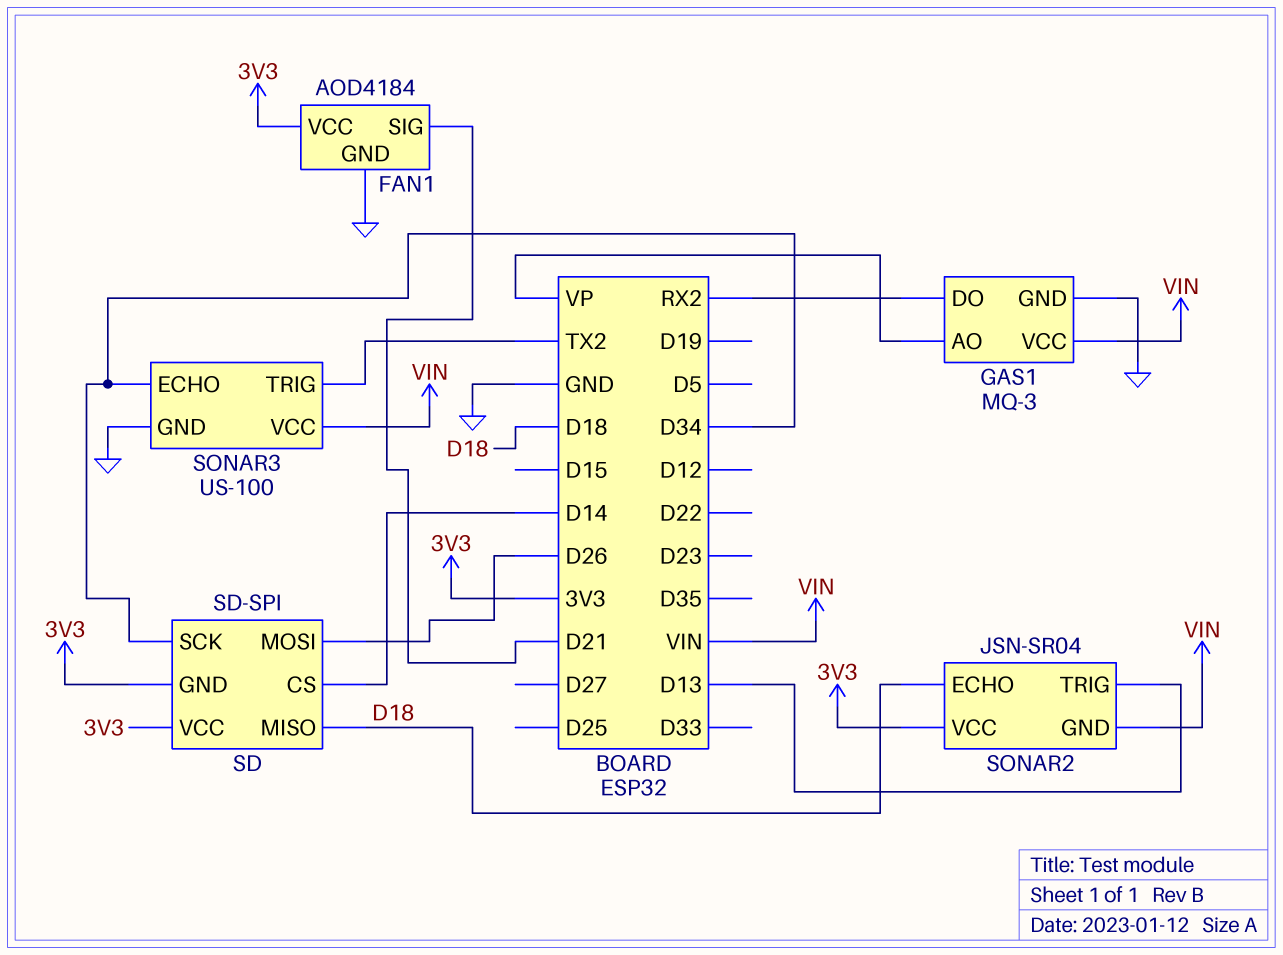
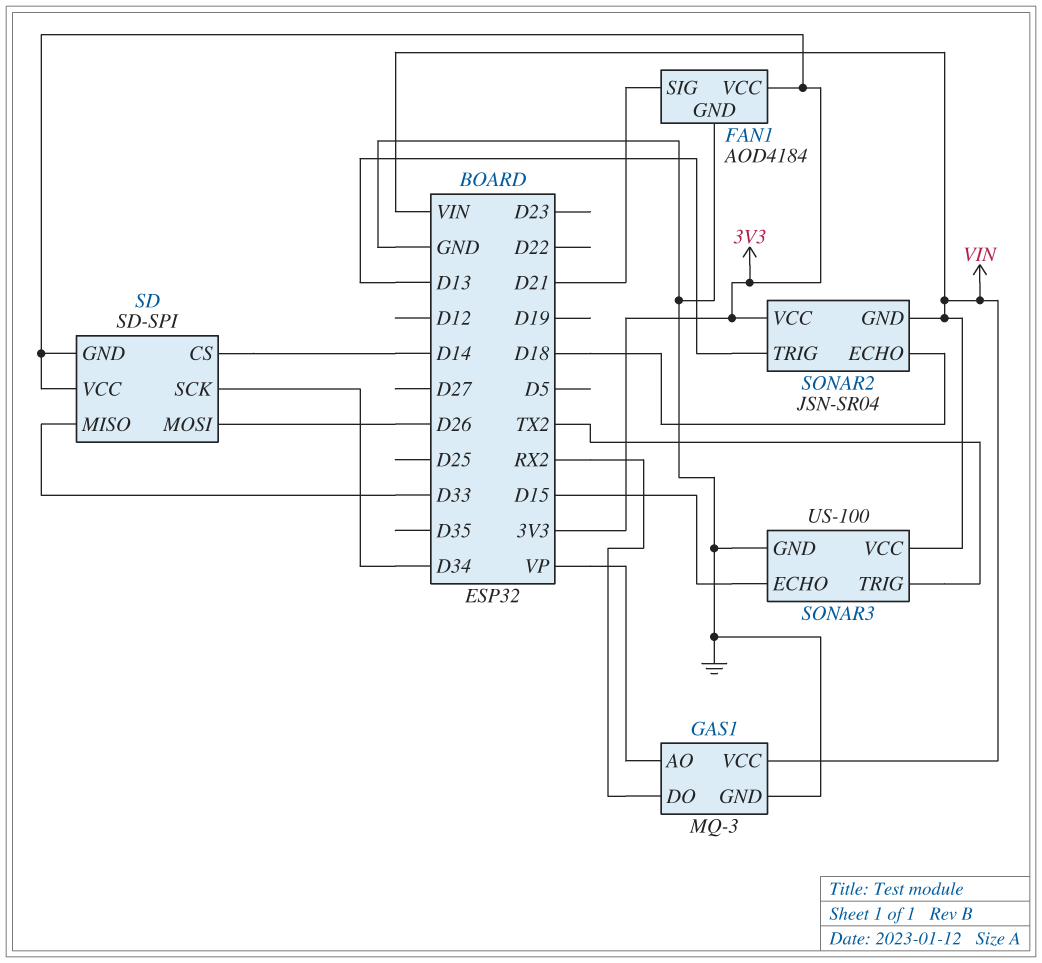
SD pin MISO: D18 -> D33
SONAR3 pin ECHO: D34 -> D15

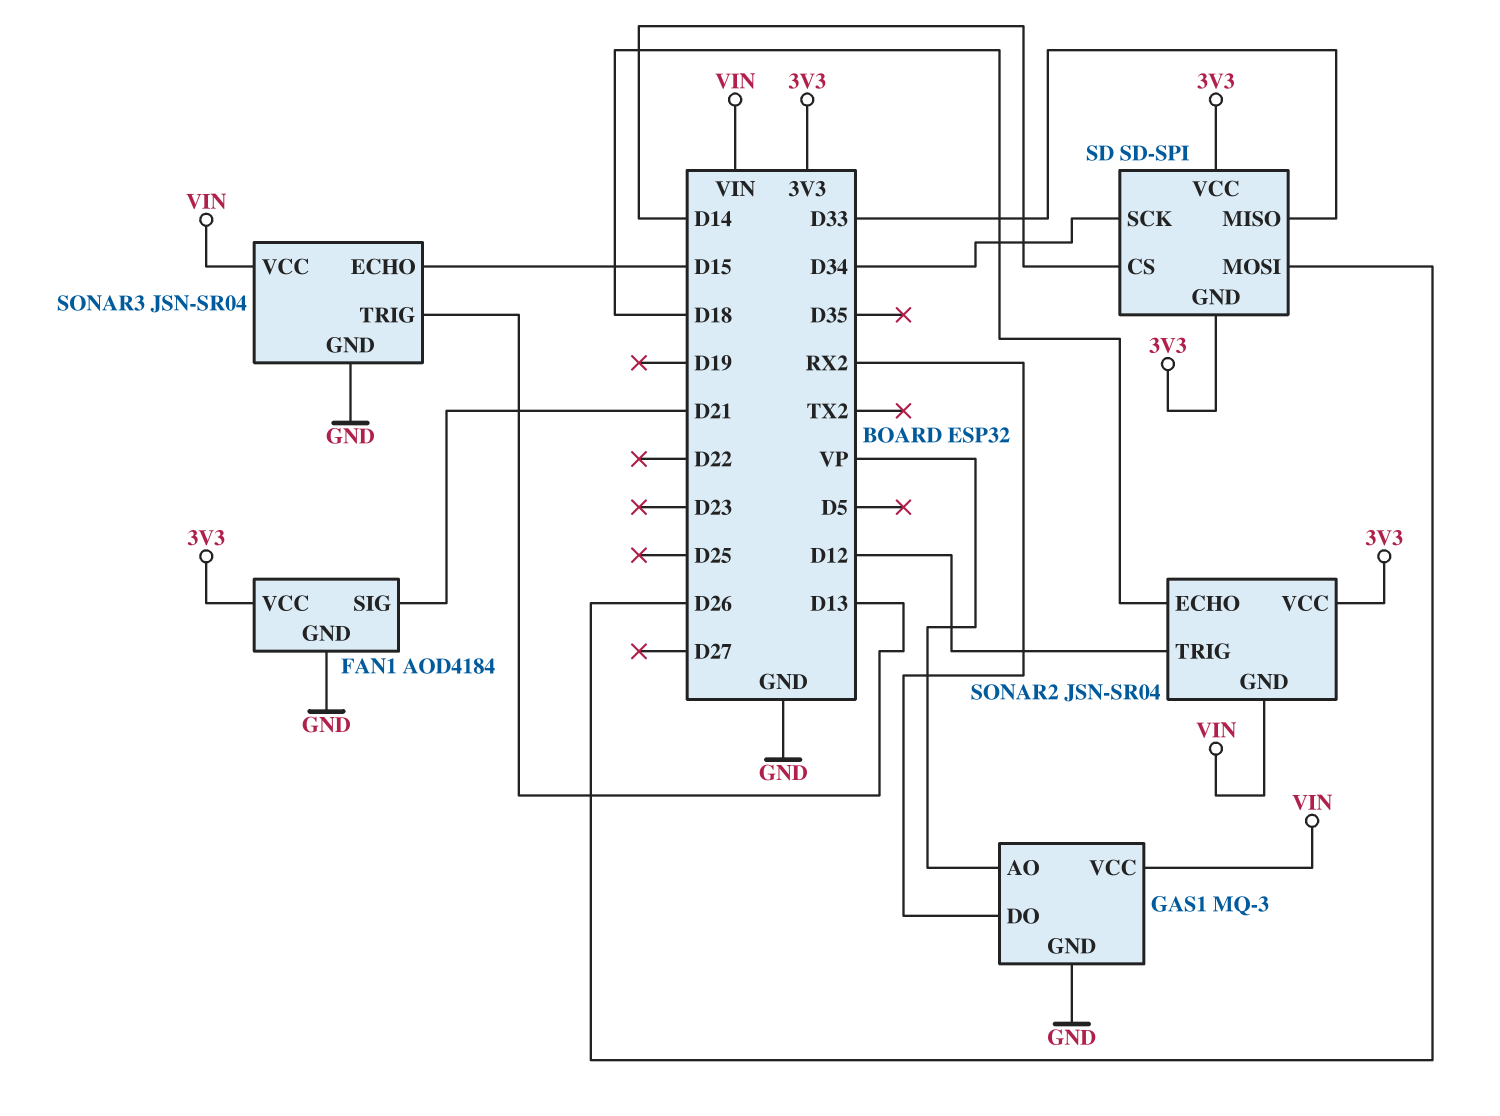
SONAR2 pin TRIG: D13 -> D12
SONAR3: US-100 -> JSN-SR04
SONAR3 pin TRIG: TX2 -> D13

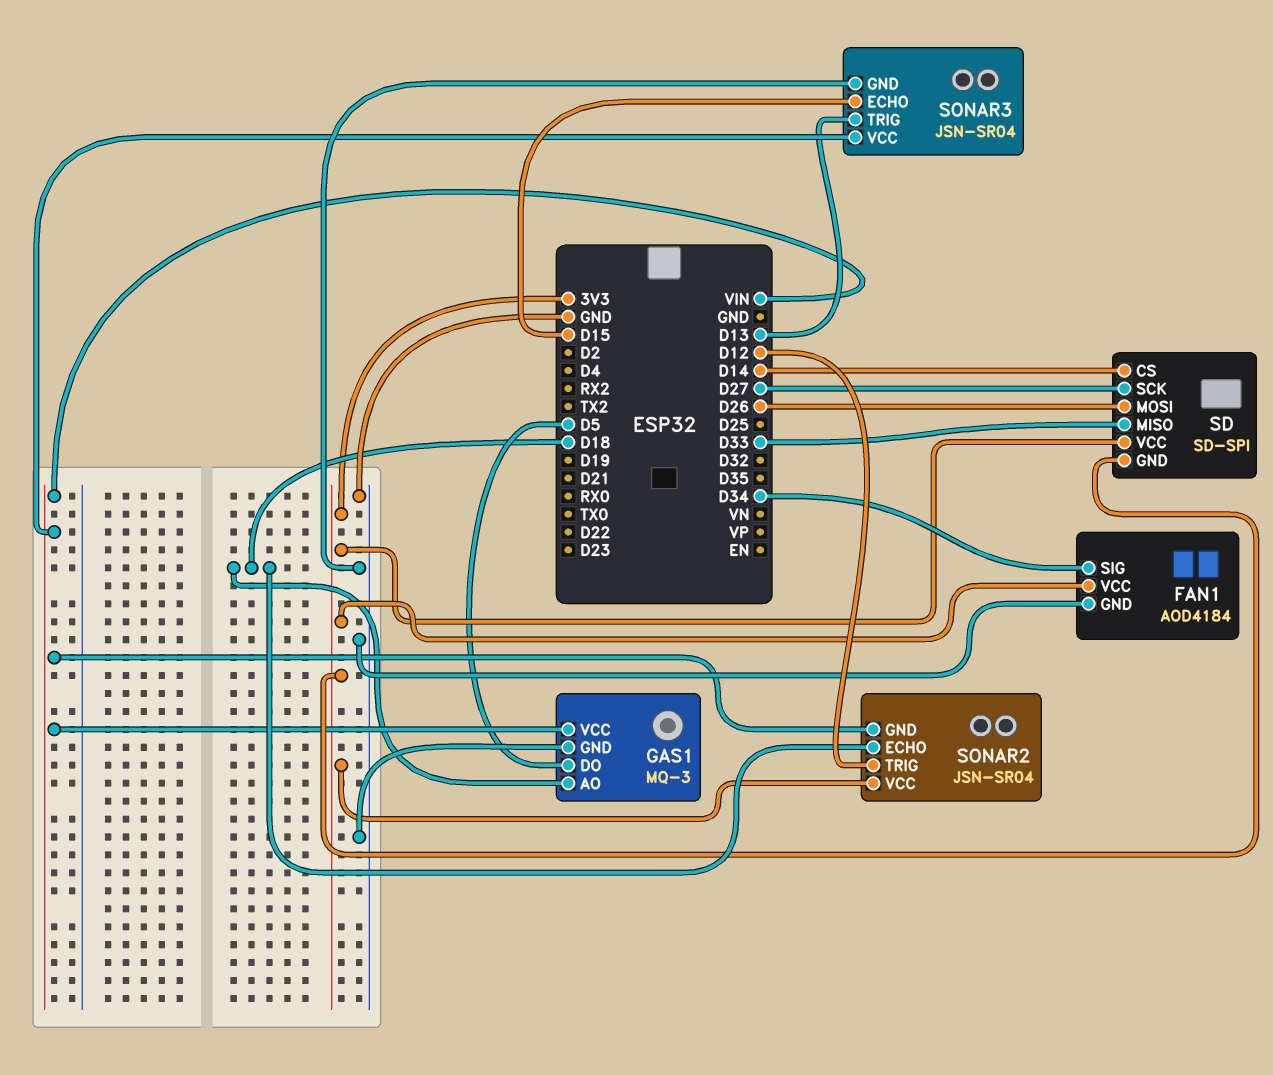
FAN1 pin SIG: D21 -> D34
GAS1 pin AO: VP -> D18
GAS1 pin DO: RX2 -> D5
SD pin SCK: D34 -> D27

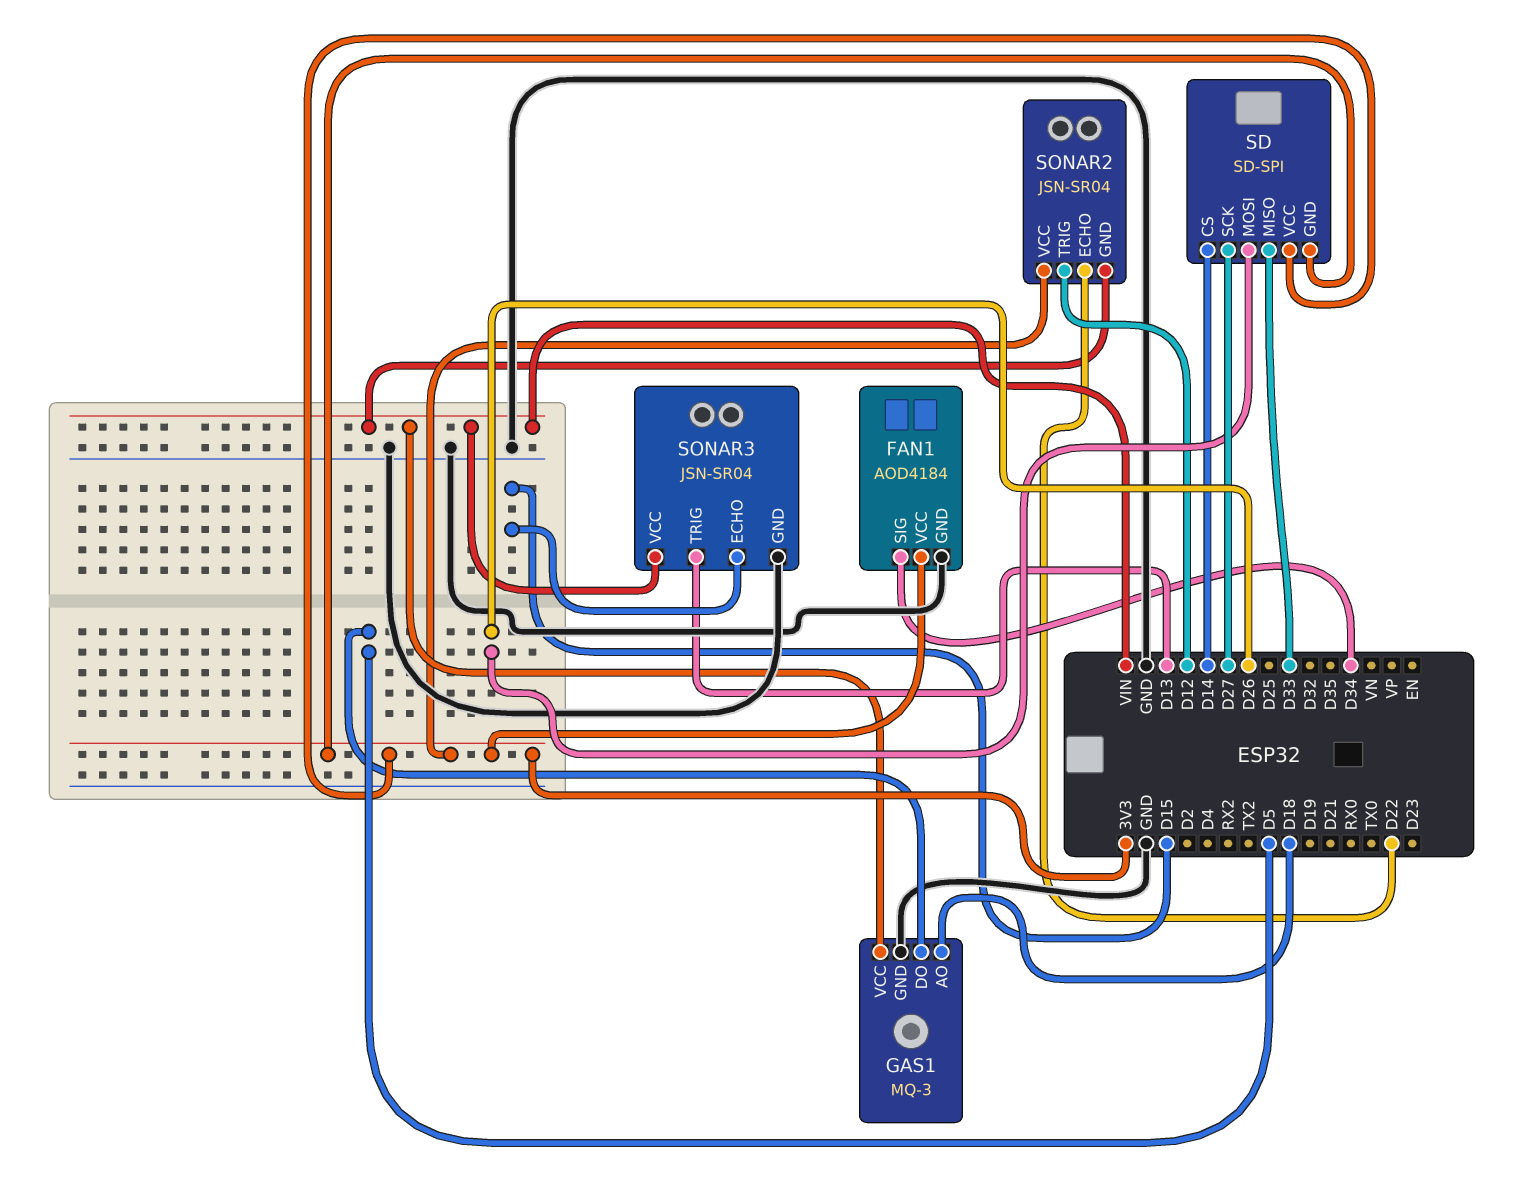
SONAR2 pin ECHO: D18 -> D22

